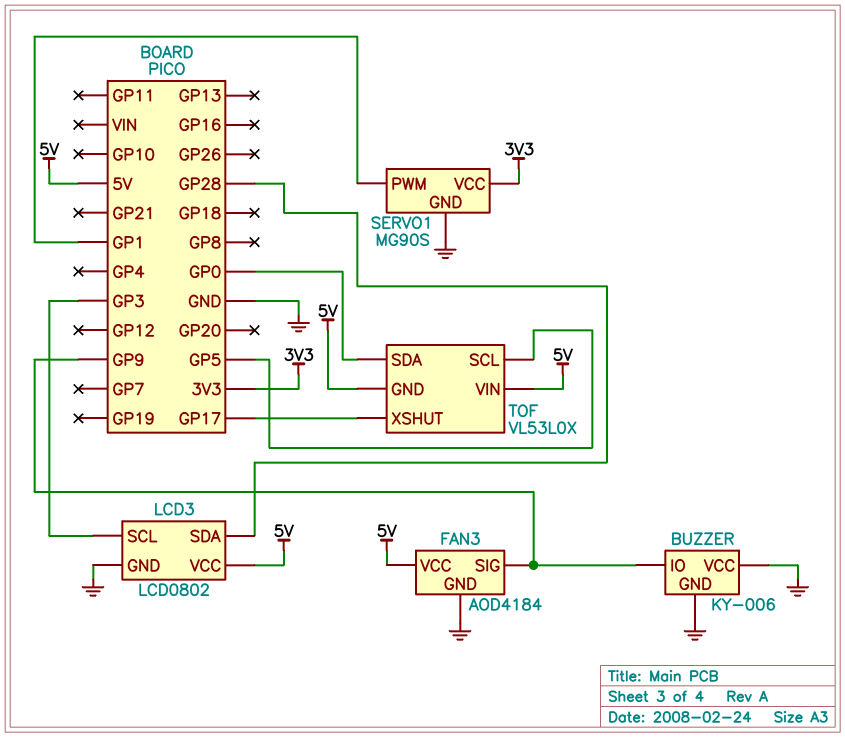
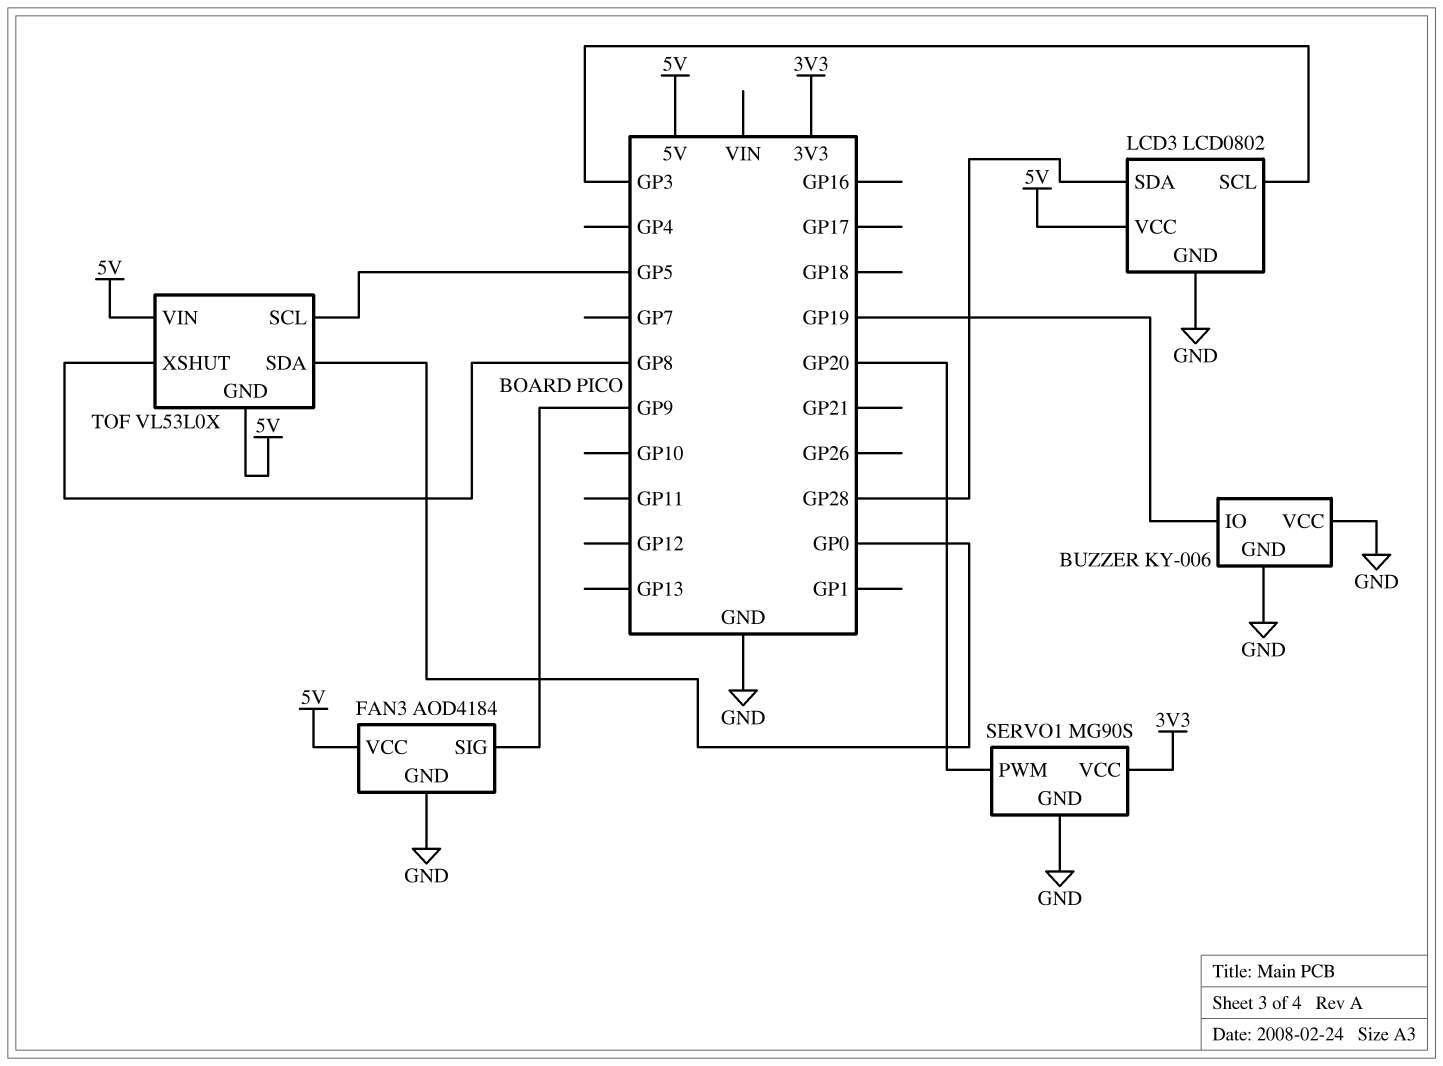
BUZZER pin IO: GP9 -> GP19
SERVO1 pin PWM: GP1 -> GP20
TOF pin XSHUT: GP17 -> GP8

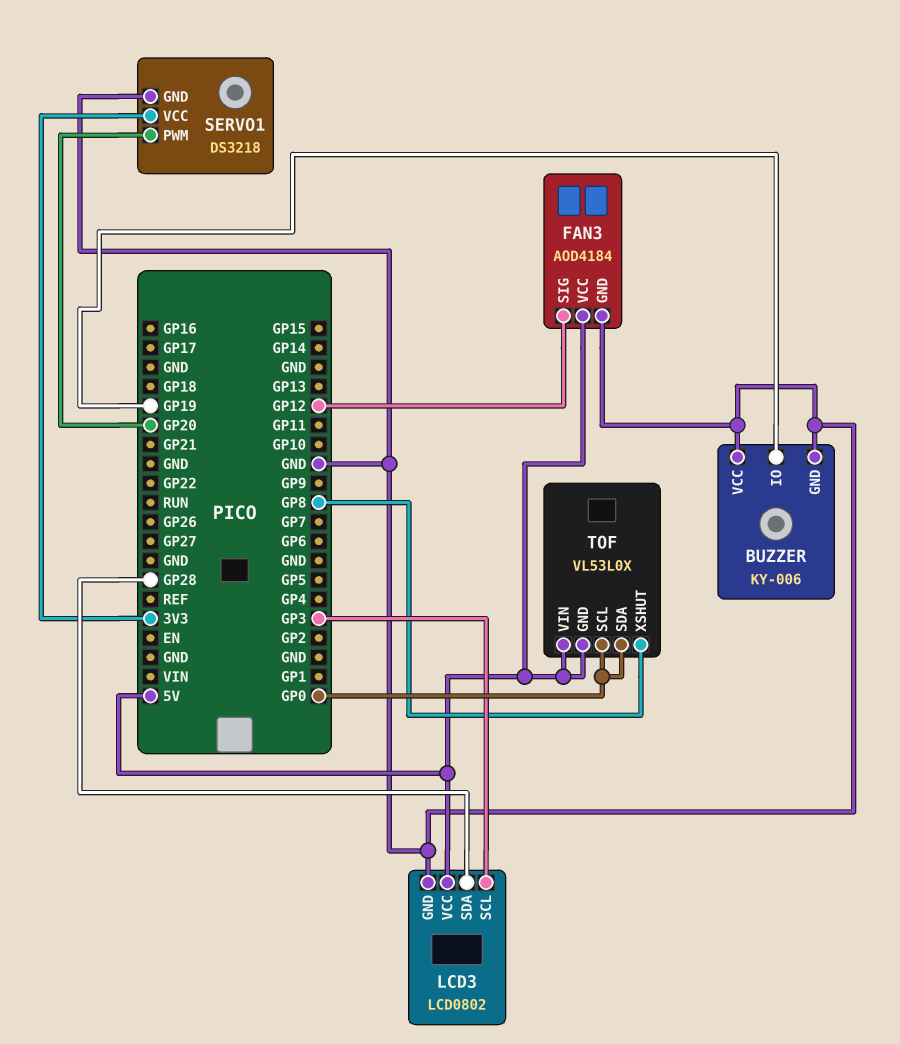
FAN3 pin SIG: GP9 -> GP12
SERVO1: MG90S -> DS3218
TOF pin SCL: GP5 -> GP0

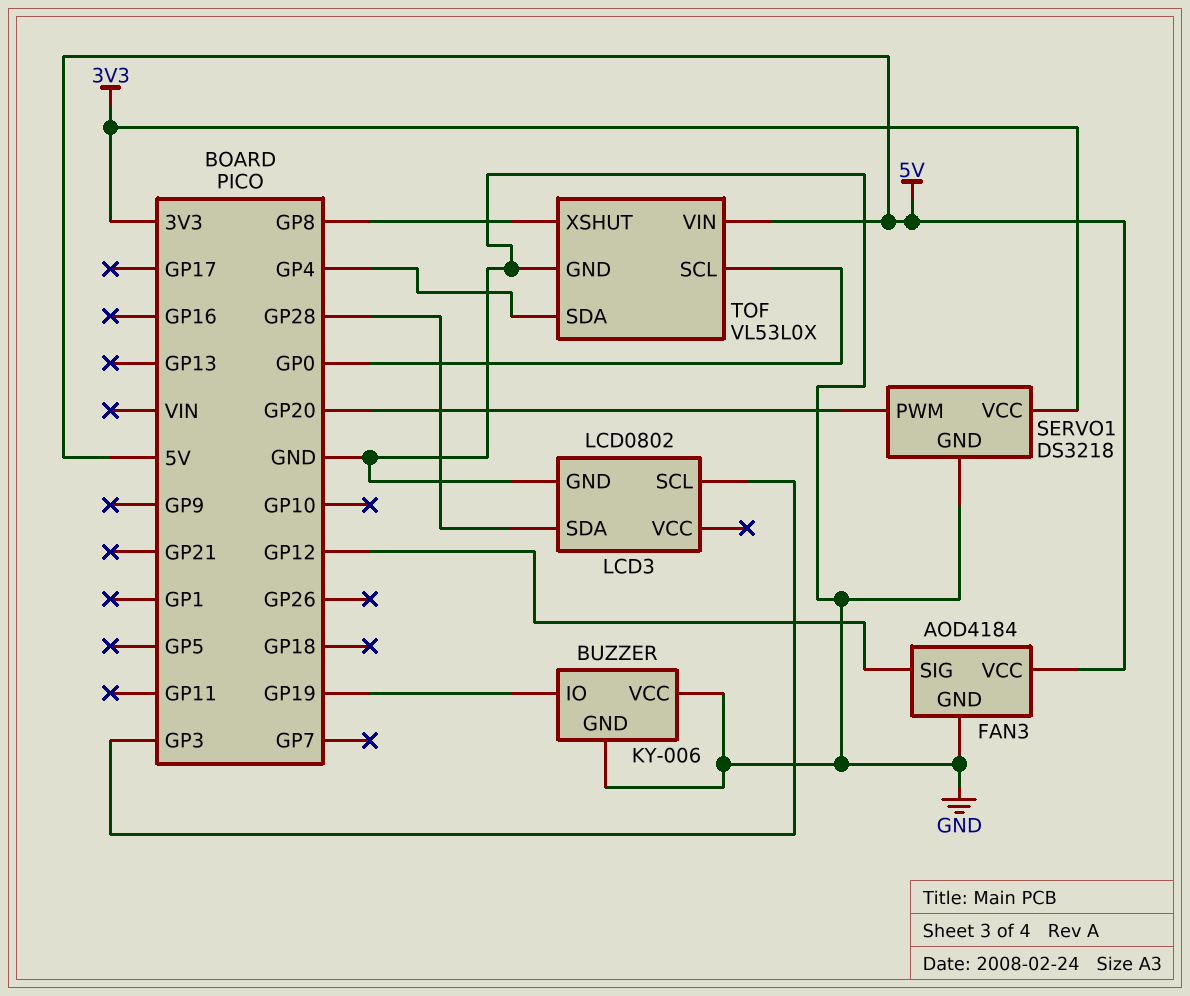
LCD3 pin VCC: 5V -> none
TOF pin GND: 5V -> GND
TOF pin SDA: GP0 -> GP4

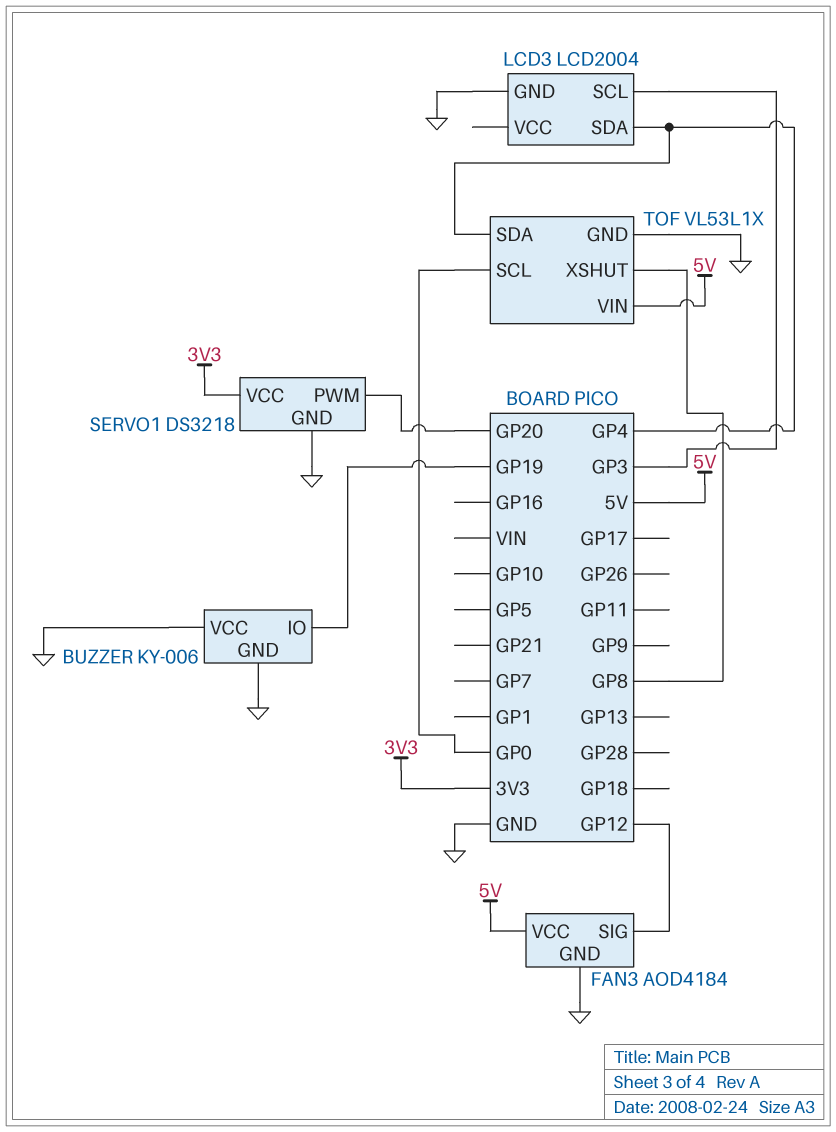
LCD3: LCD0802 -> LCD2004
LCD3 pin SDA: GP28 -> GP4
TOF: VL53L0X -> VL53L1X

